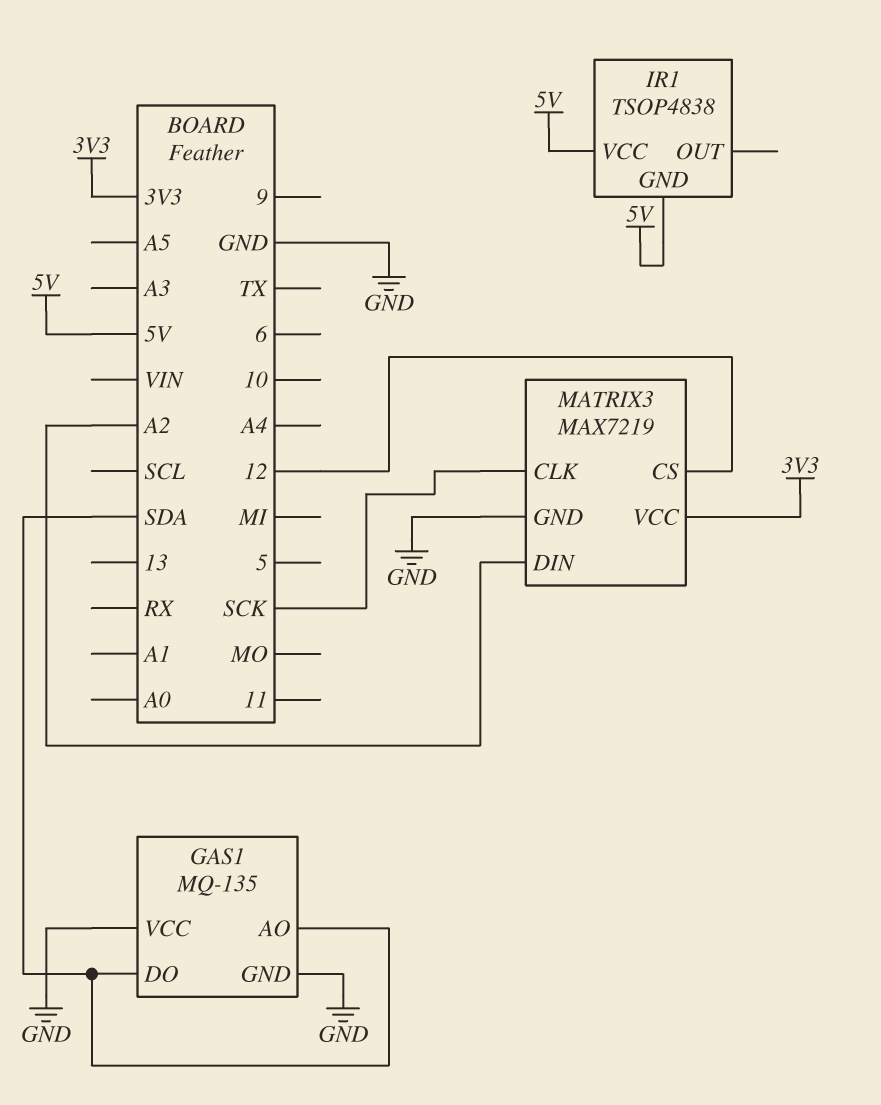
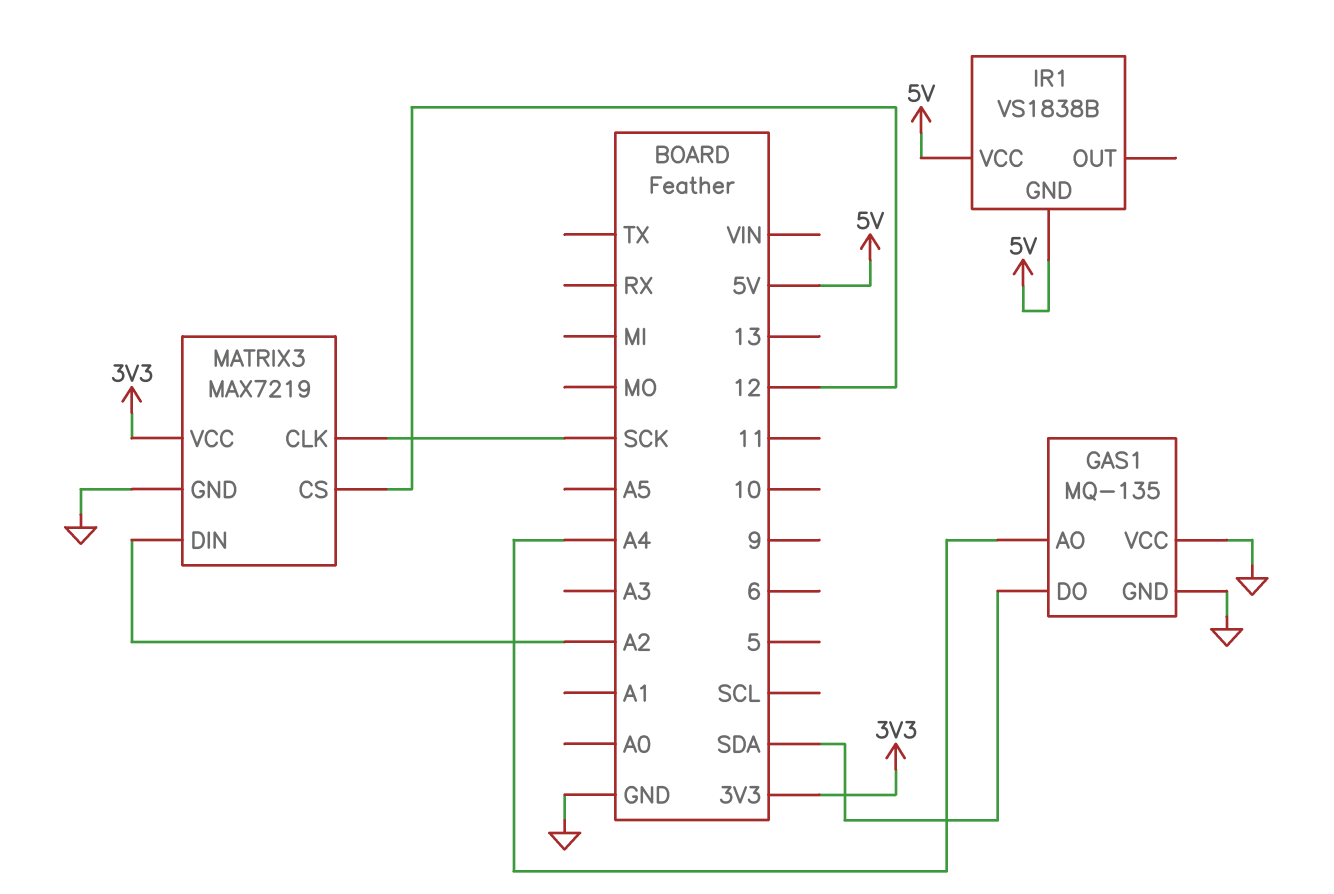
GAS1 pin AO: SDA -> A4
IR1: TSOP4838 -> VS1838B

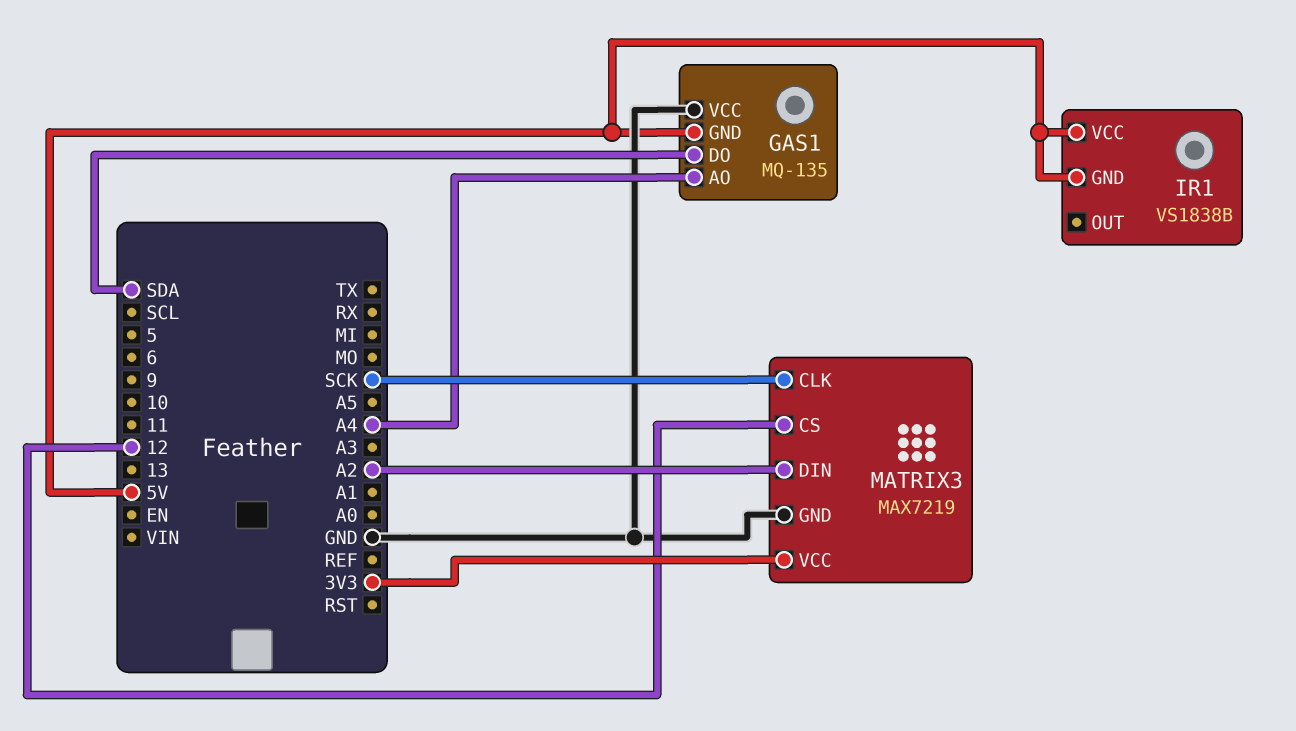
GAS1 pin GND: GND -> 5V

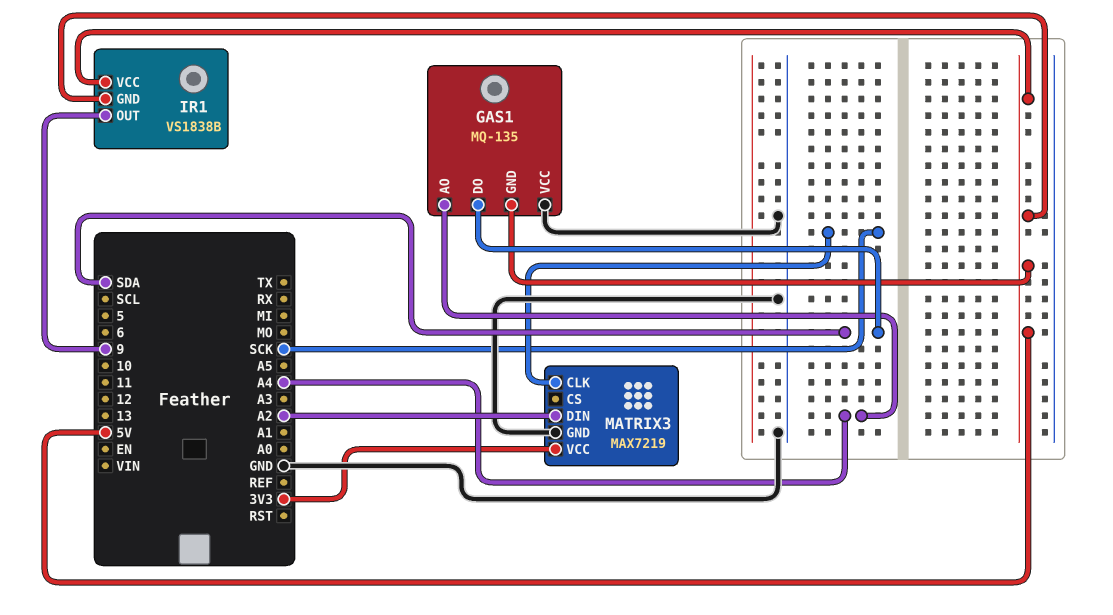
IR1 pin OUT: none -> 9
MATRIX3 pin CS: 12 -> none

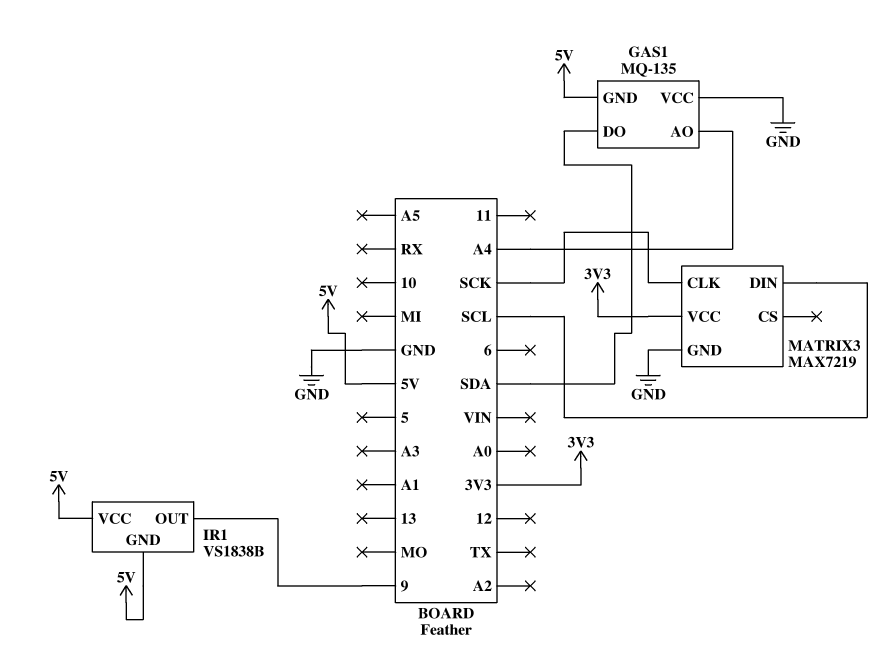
MATRIX3 pin DIN: A2 -> SCL

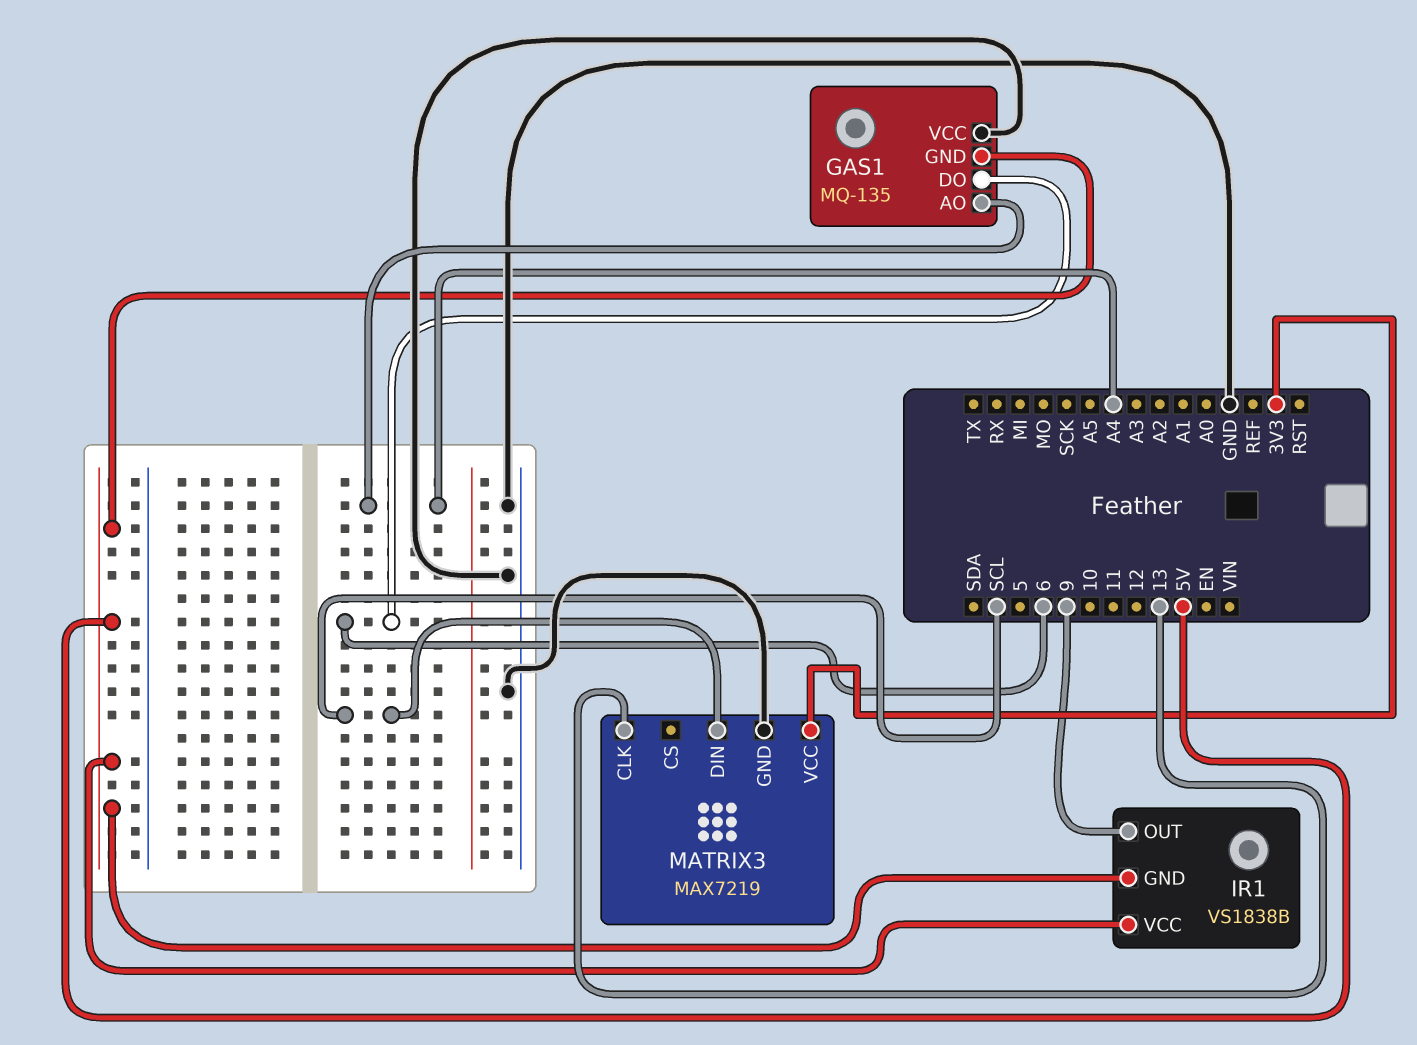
GAS1 pin DO: SDA -> 6
MATRIX3 pin CLK: SCK -> 13

